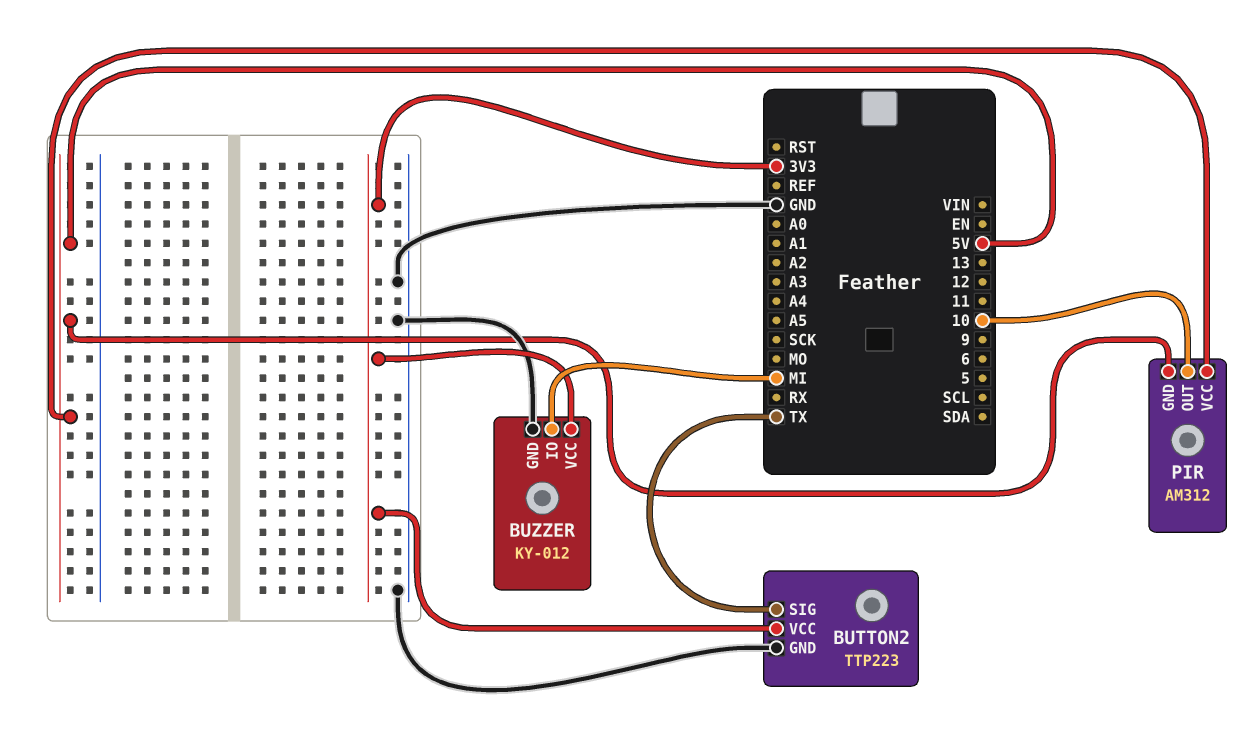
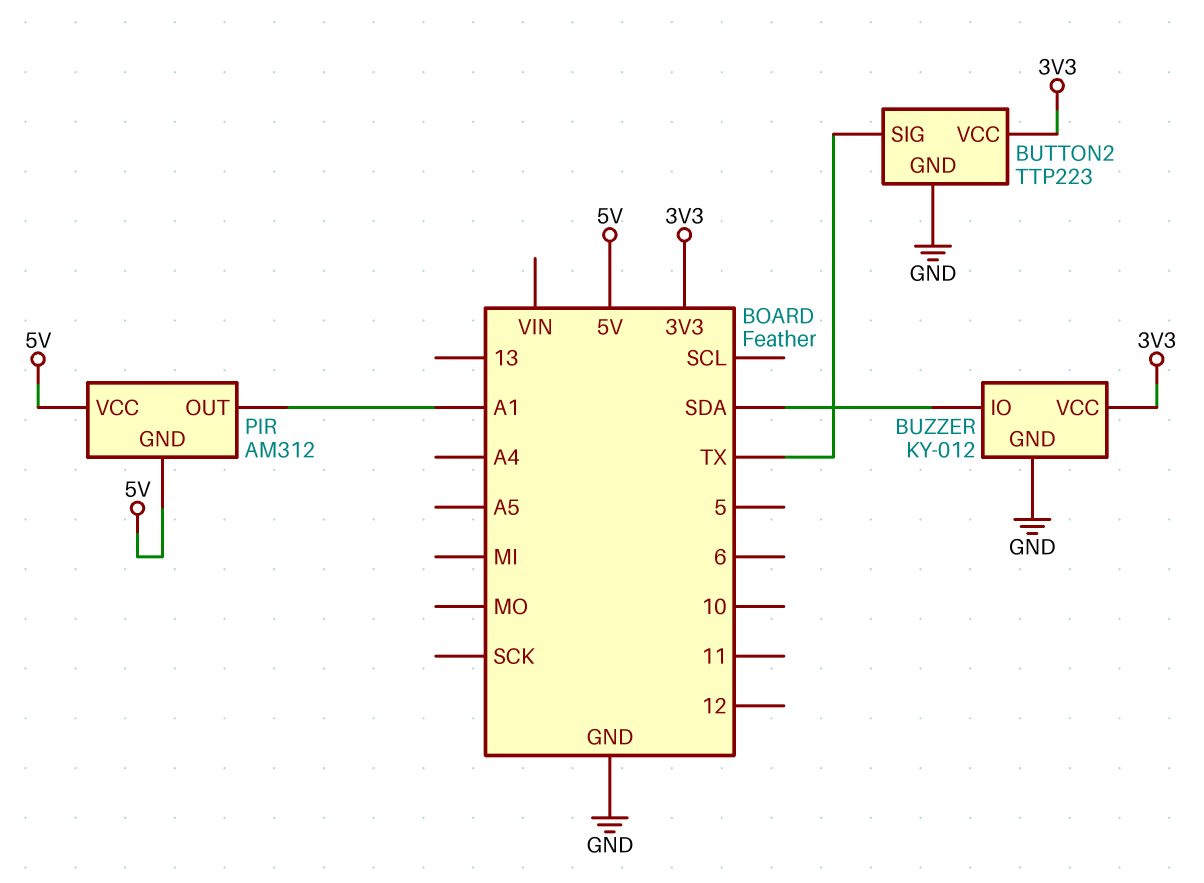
BUZZER pin IO: MI -> SDA
PIR pin OUT: 10 -> A1

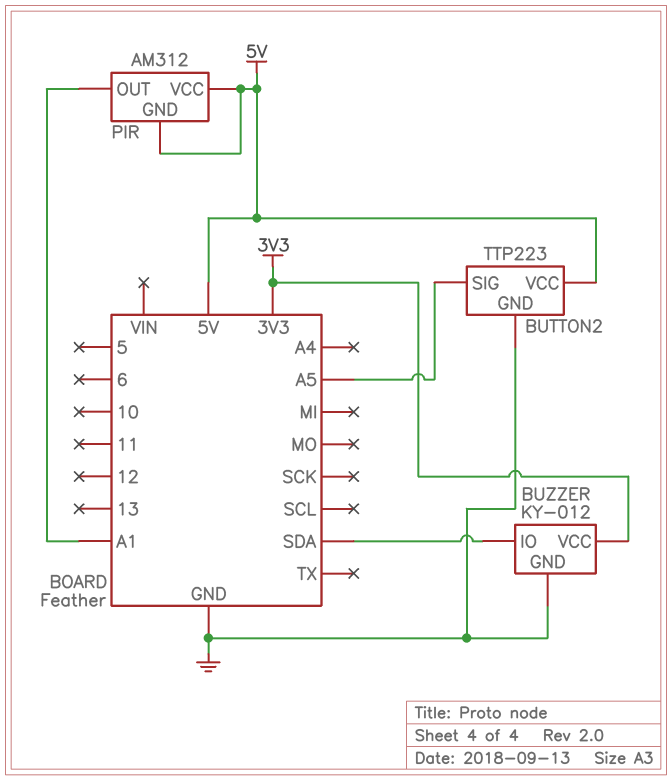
BUTTON2 pin SIG: TX -> A5
BUTTON2 pin VCC: 3V3 -> 5V

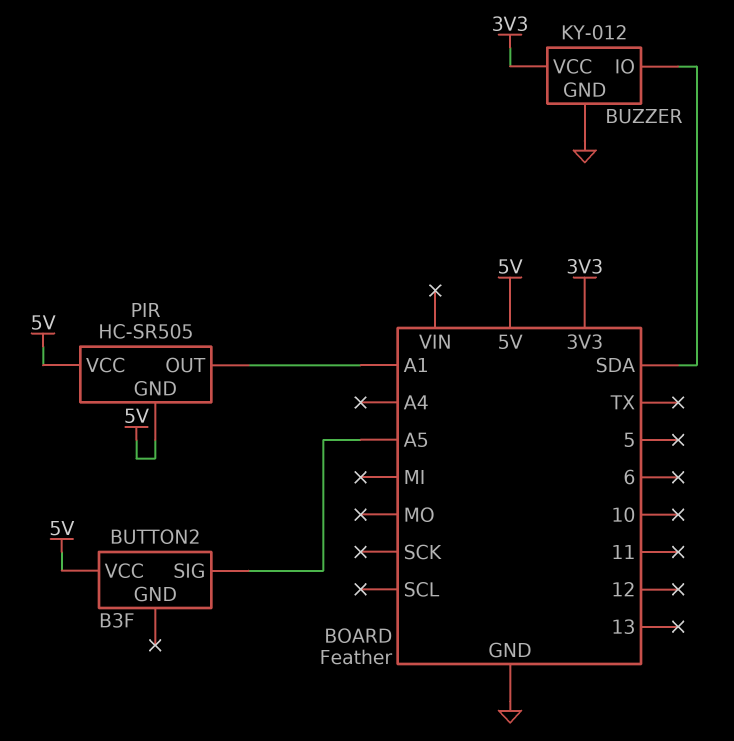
BUTTON2: TTP223 -> B3F
BUTTON2 pin GND: GND -> none
PIR: AM312 -> HC-SR505

